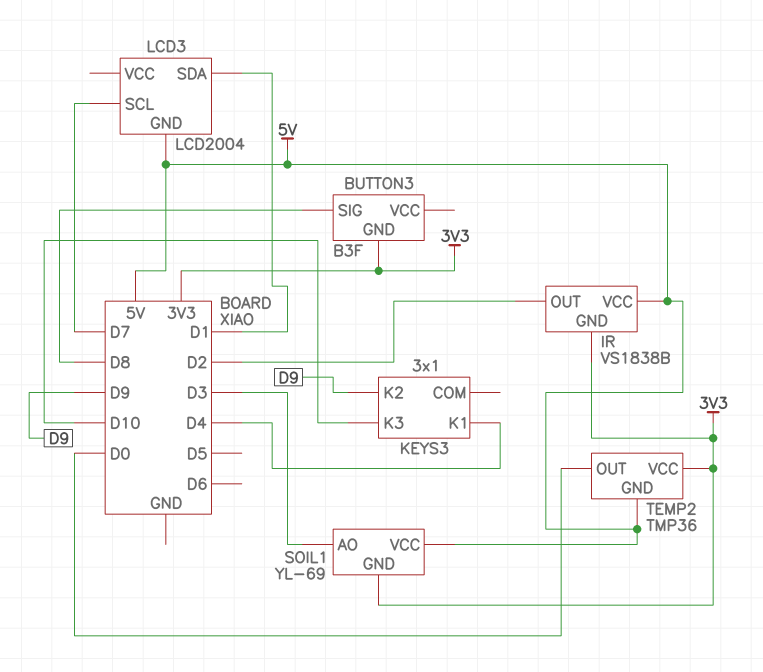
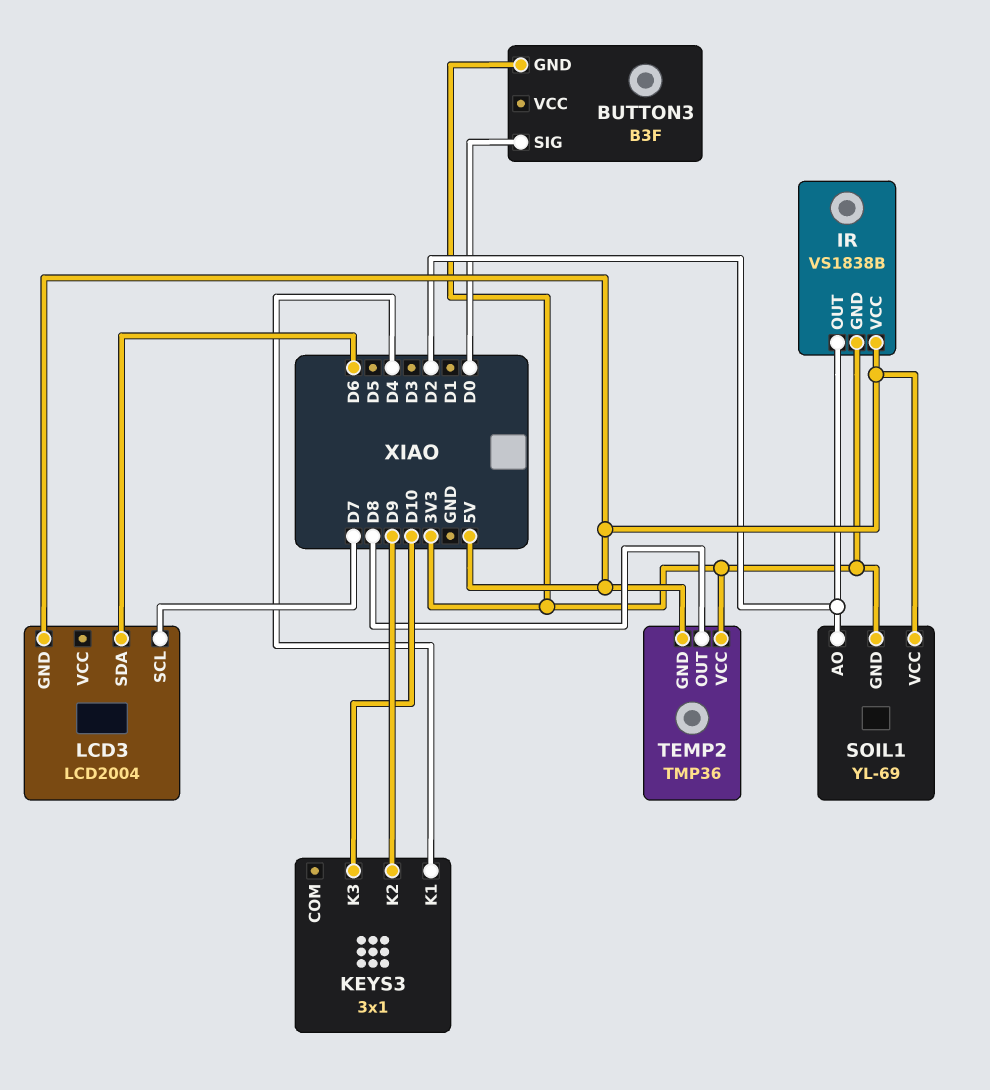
BUTTON3 pin SIG: D8 -> D0
LCD3 pin SDA: D1 -> D6
SOIL1 pin AO: D3 -> D2
TEMP2 pin OUT: D0 -> D8

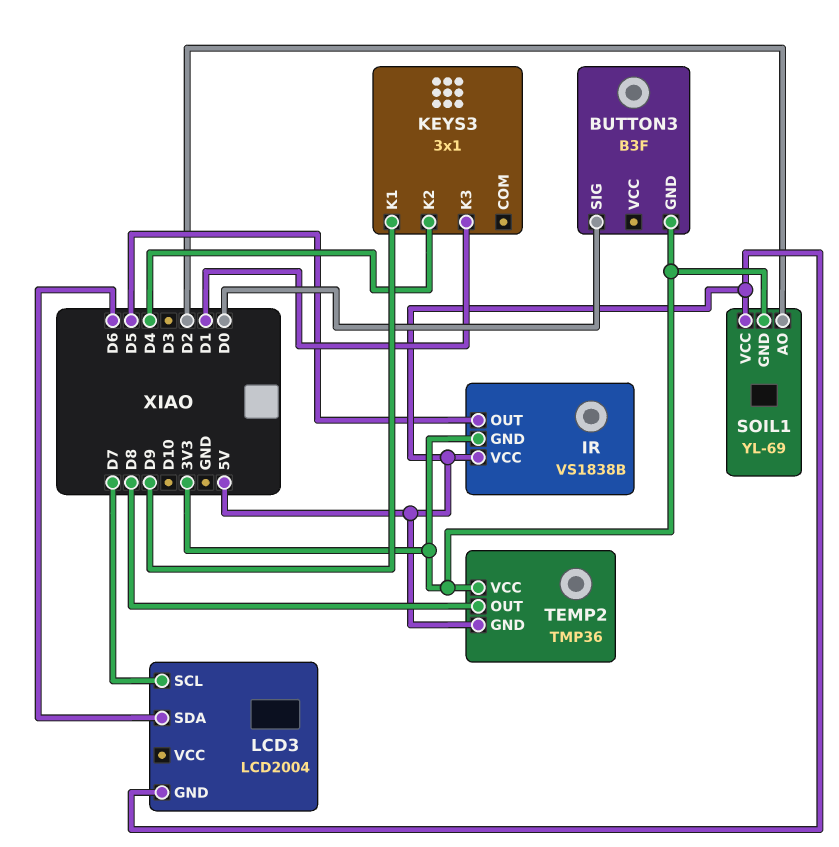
IR pin OUT: D2 -> D5
KEYS3 pin K1: D4 -> D9
KEYS3 pin K2: D9 -> D4
KEYS3 pin K3: D10 -> D1

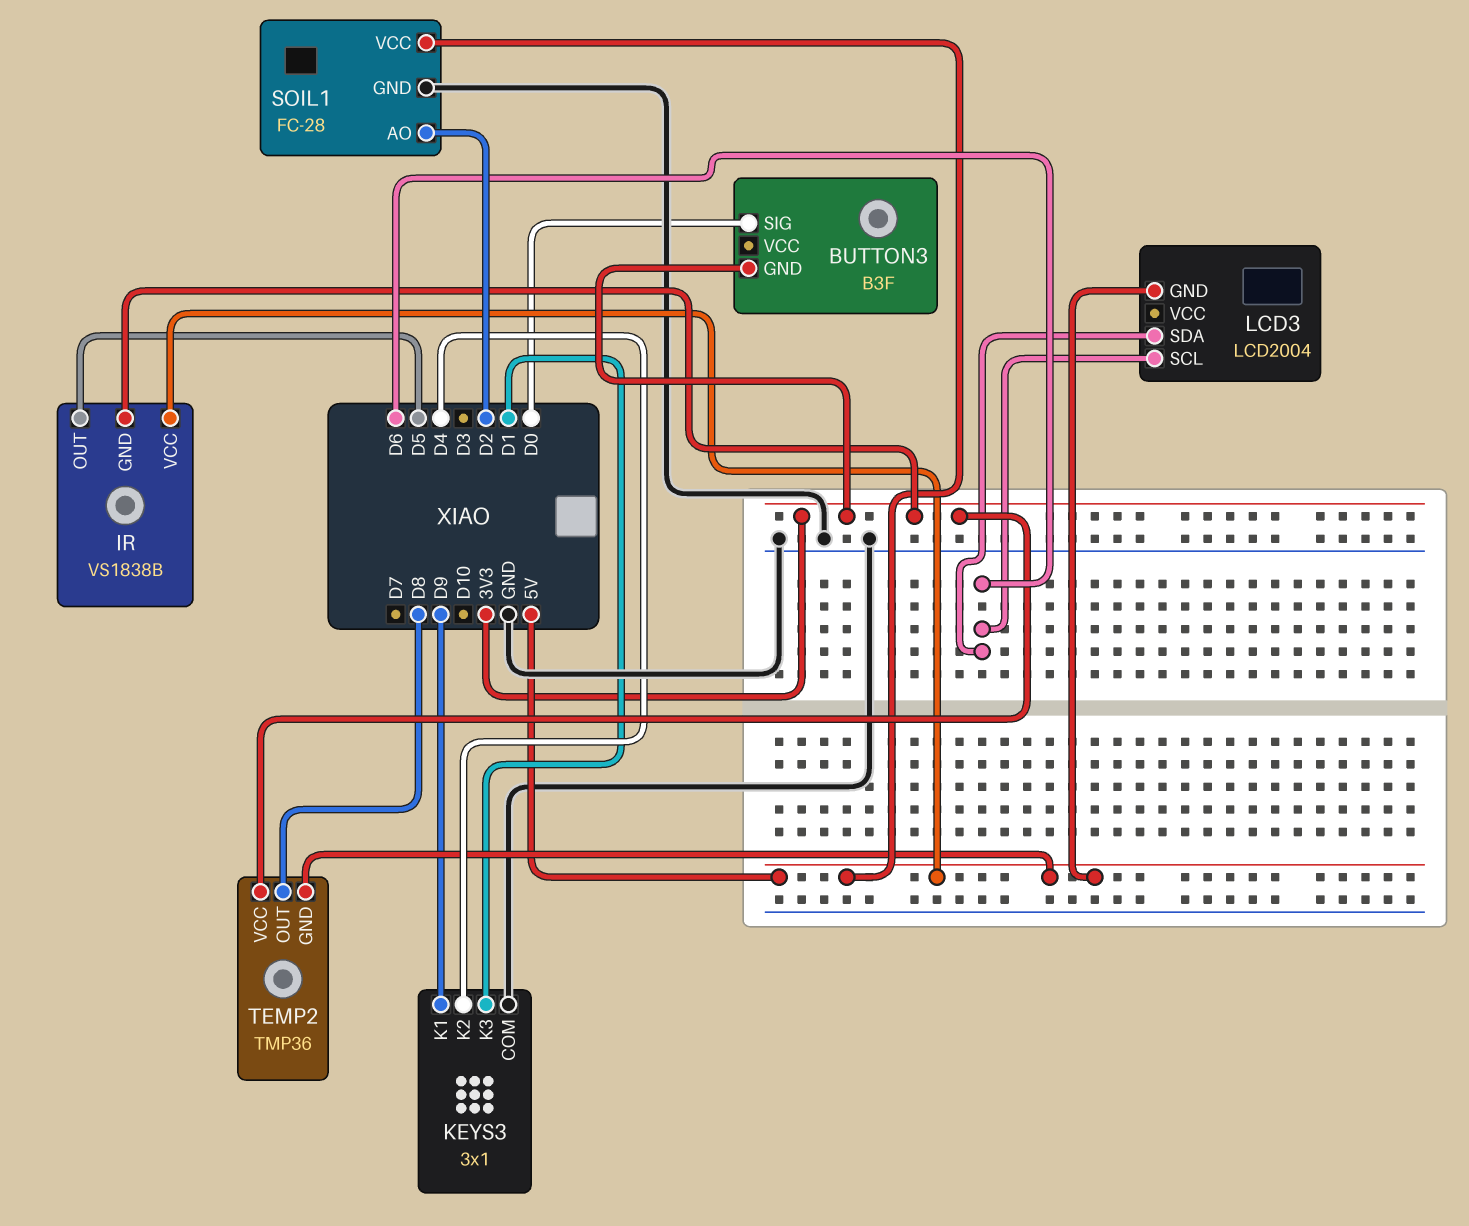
KEYS3 pin COM: none -> GND
LCD3 pin SCL: D7 -> D6
SOIL1: YL-69 -> FC-28
SOIL1 pin GND: 3V3 -> GND

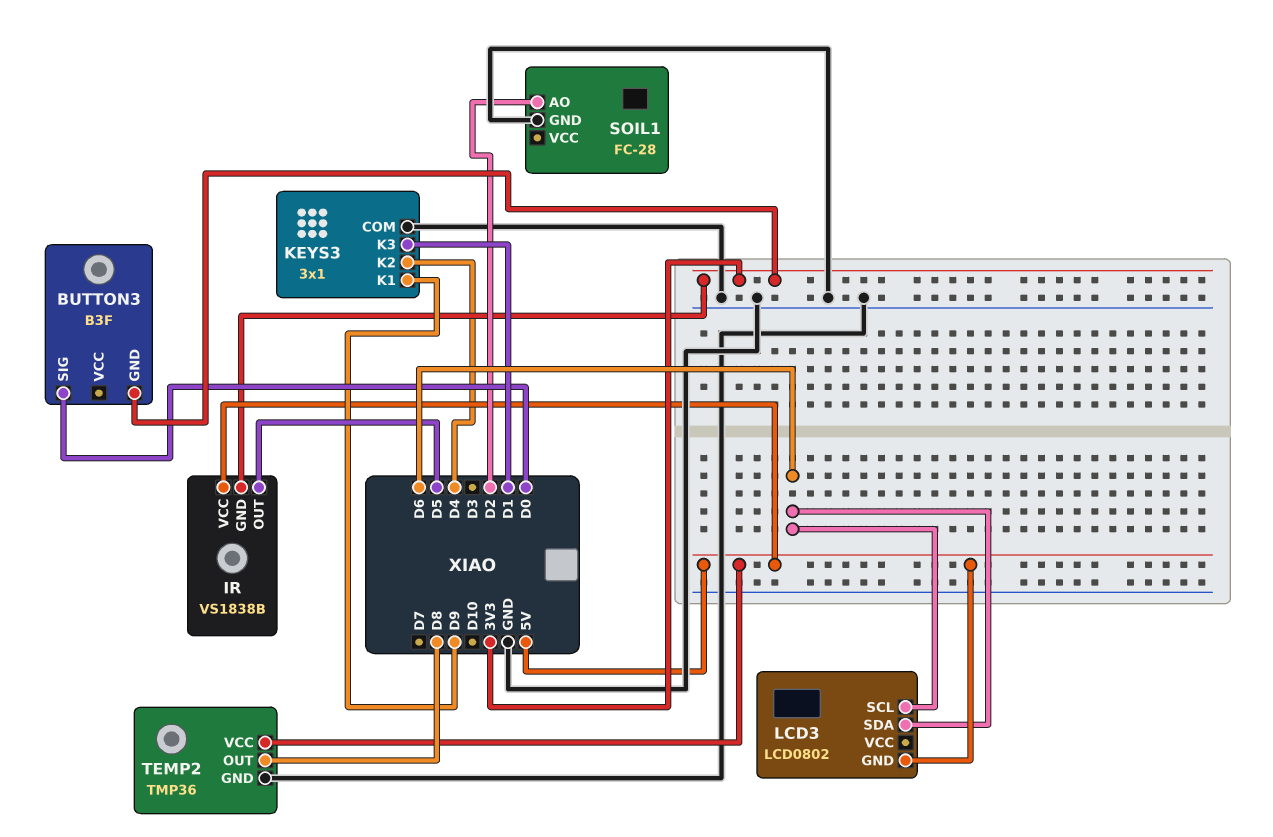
LCD3: LCD2004 -> LCD0802
SOIL1 pin VCC: 5V -> none
TEMP2 pin GND: 5V -> GND
TEMP2 pin VCC: 3V3 -> 5V

